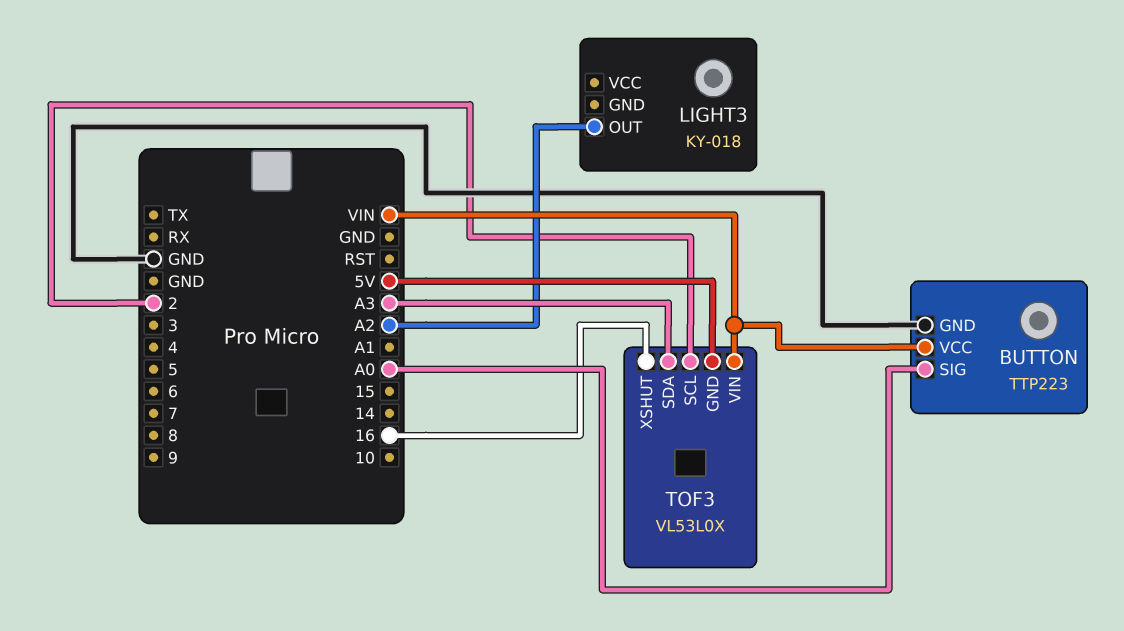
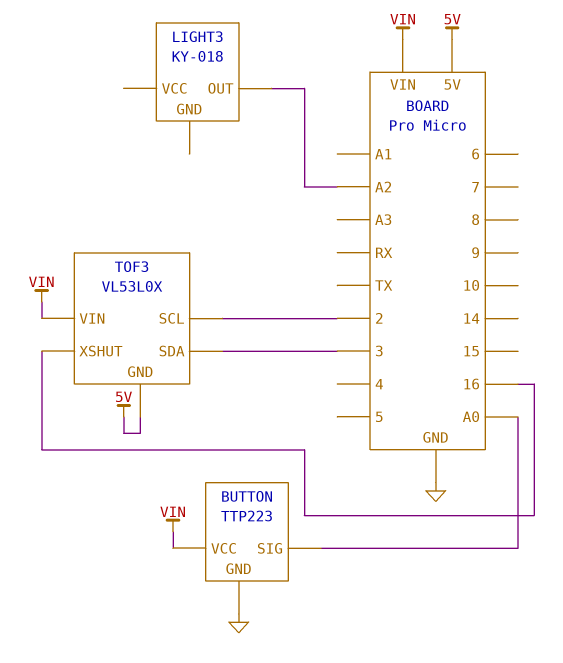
TOF3 pin SDA: A3 -> 3

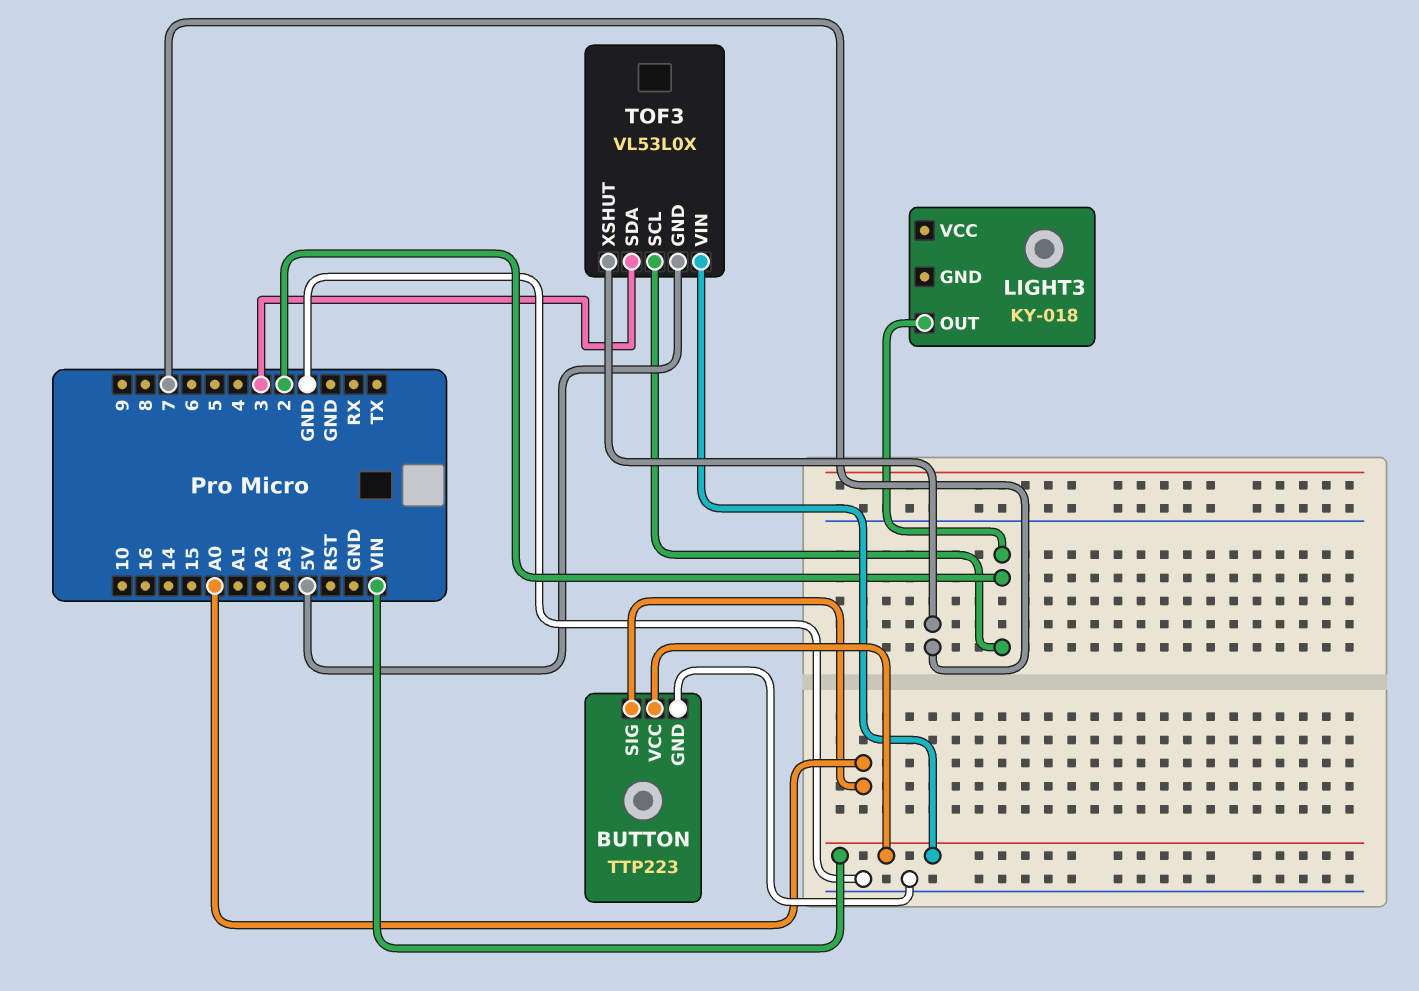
LIGHT3 pin OUT: A2 -> 2
TOF3 pin XSHUT: 16 -> 7

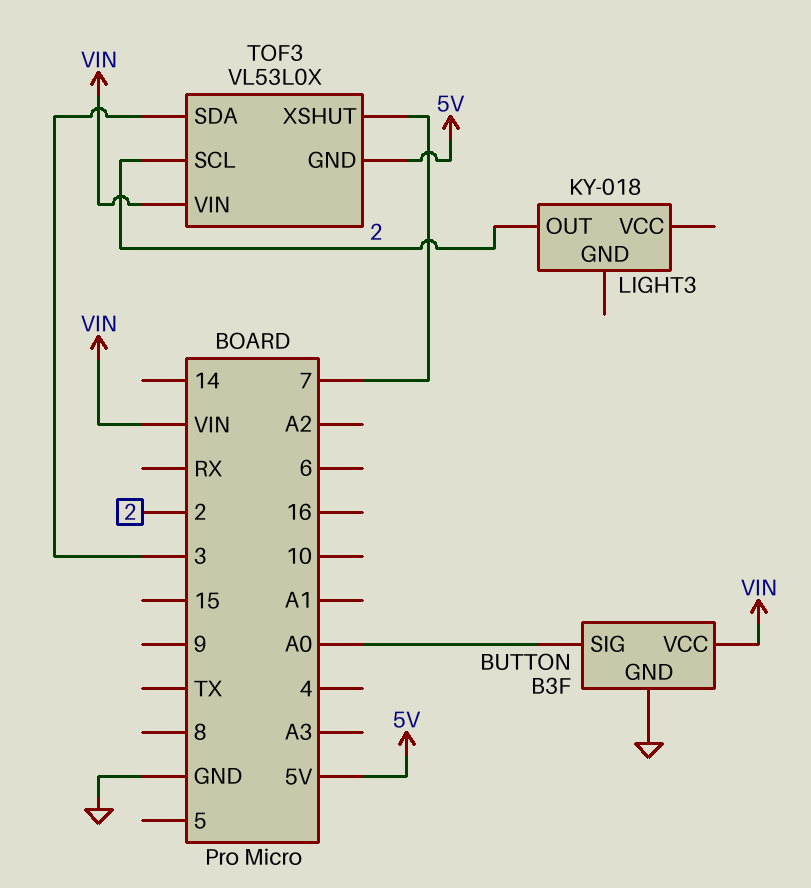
BUTTON: TTP223 -> B3F

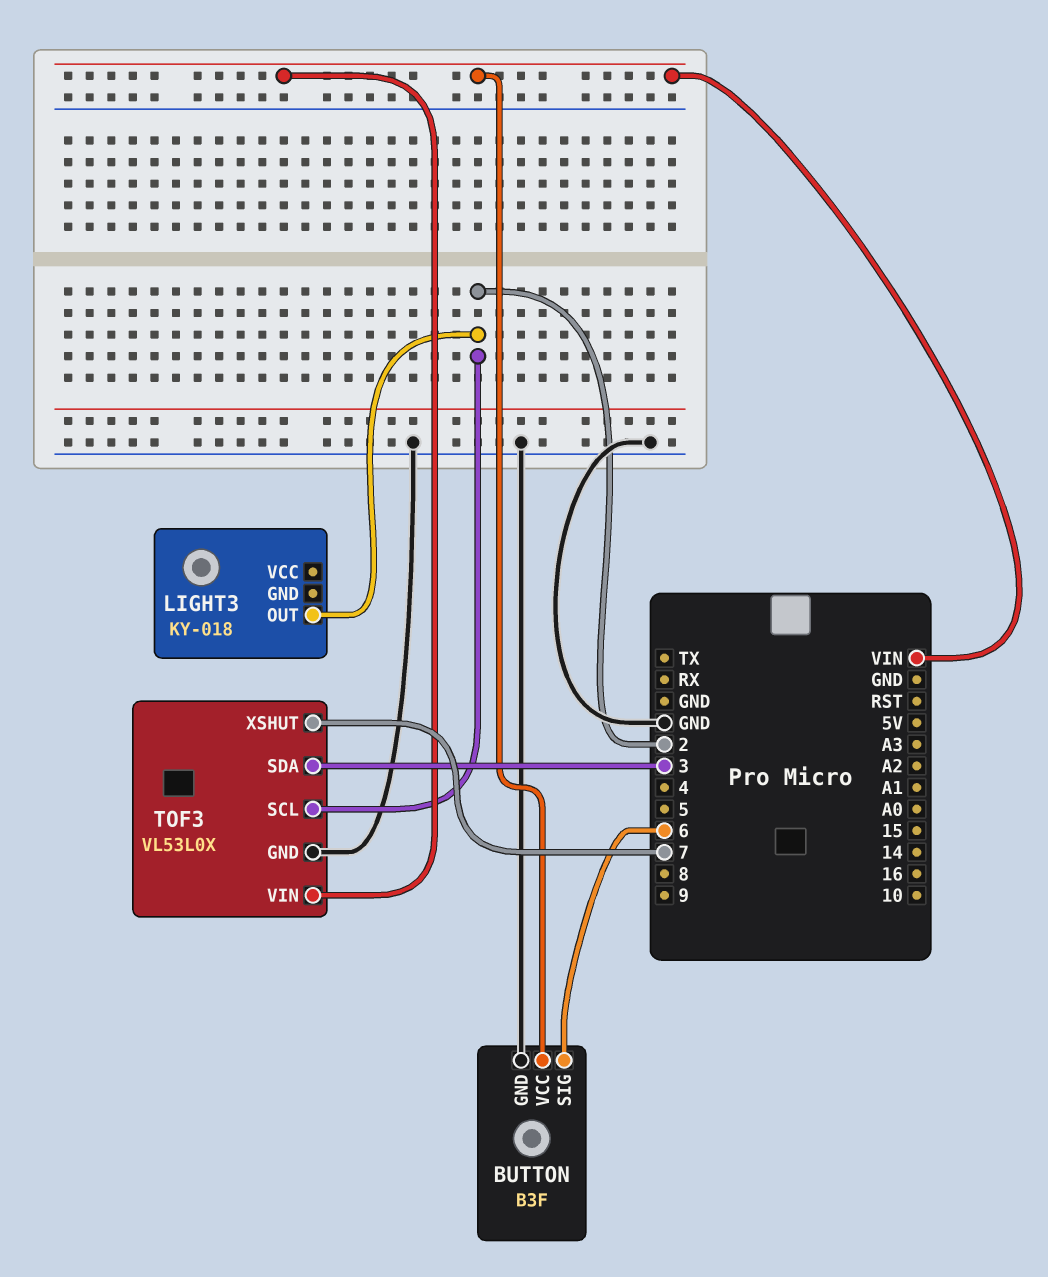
BUTTON pin SIG: A0 -> 6
TOF3 pin GND: 5V -> GND

